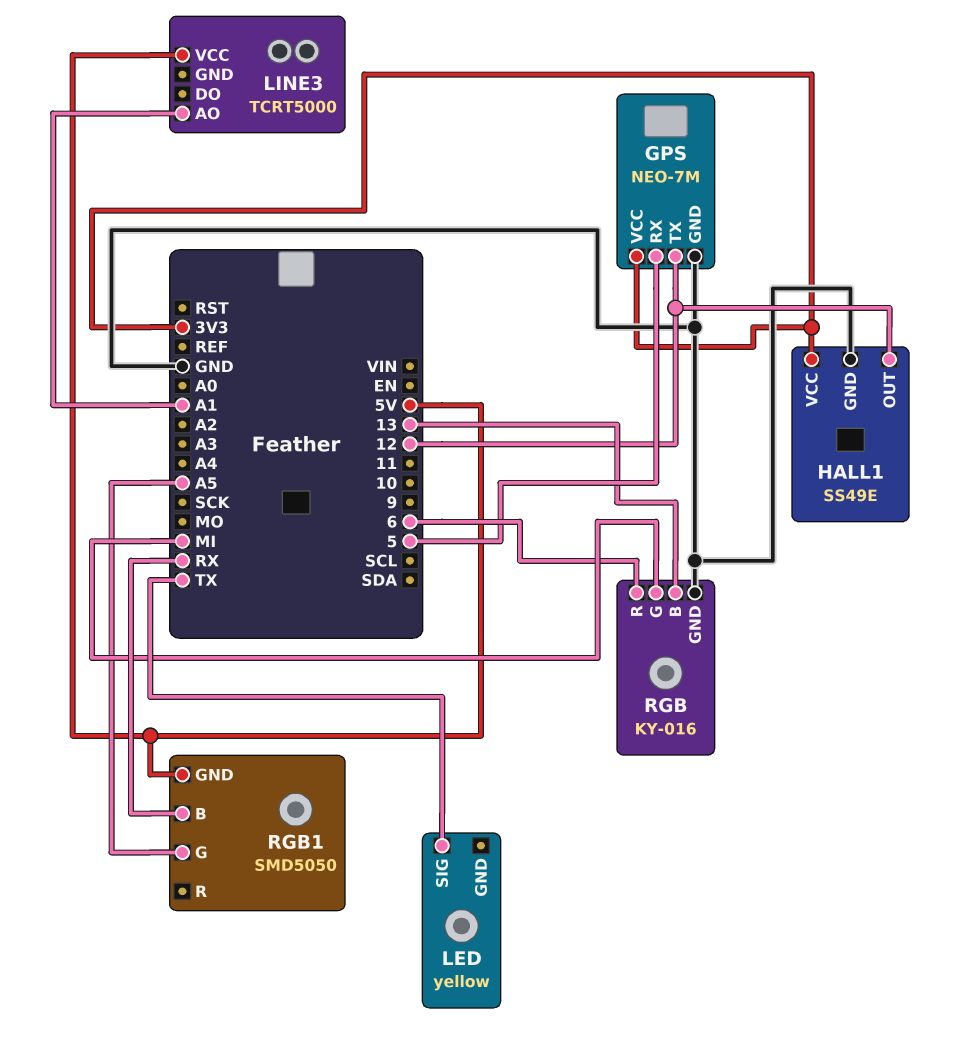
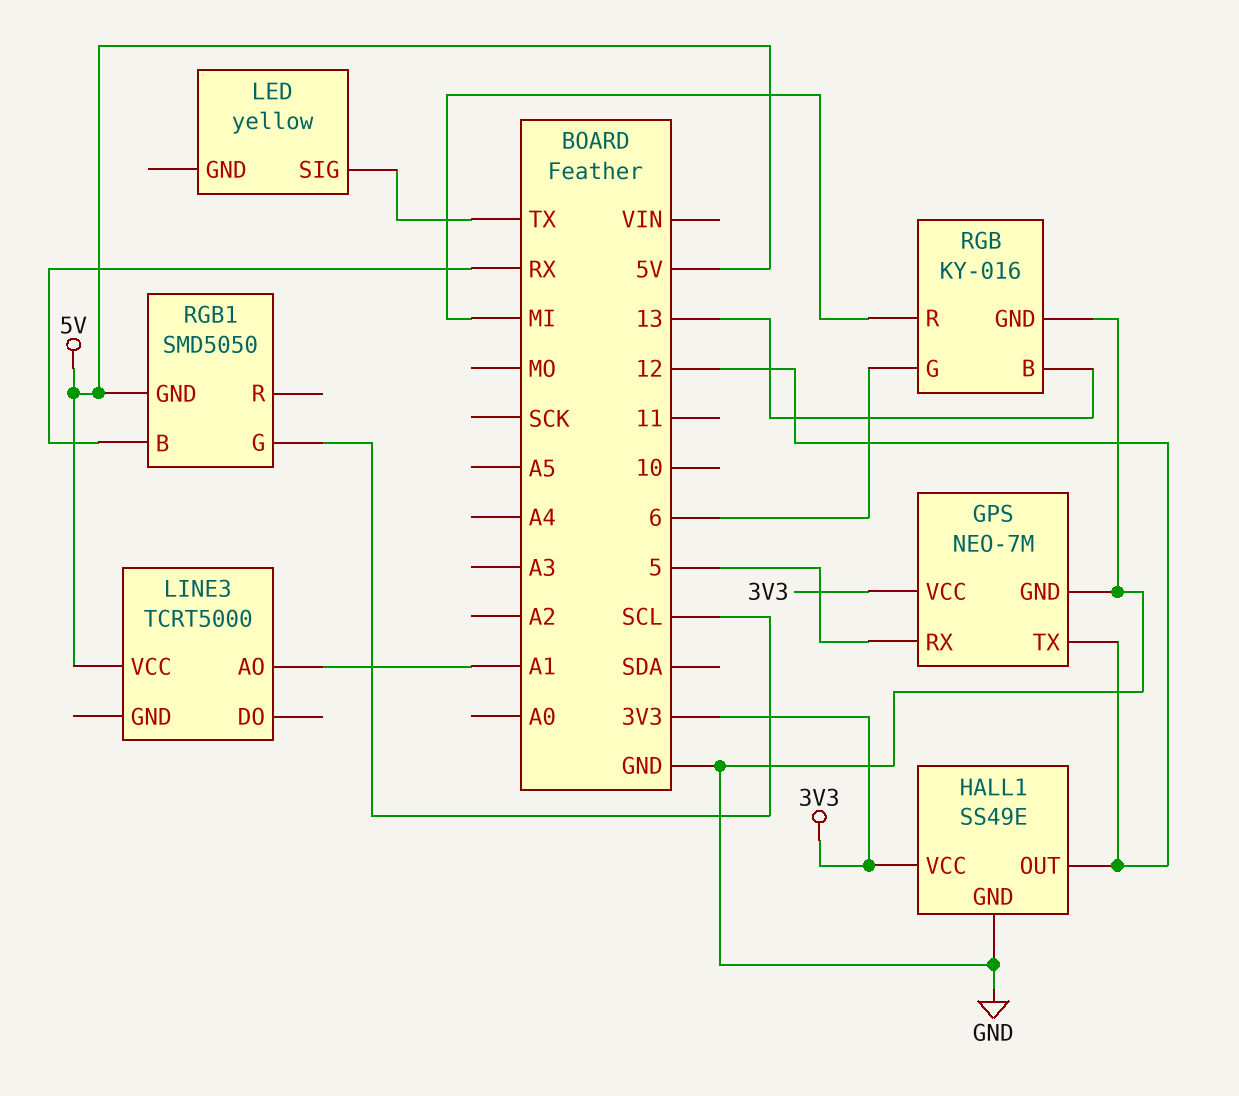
RGB pin G: MI -> 6
RGB pin R: 6 -> MI
RGB1 pin G: A5 -> SCL

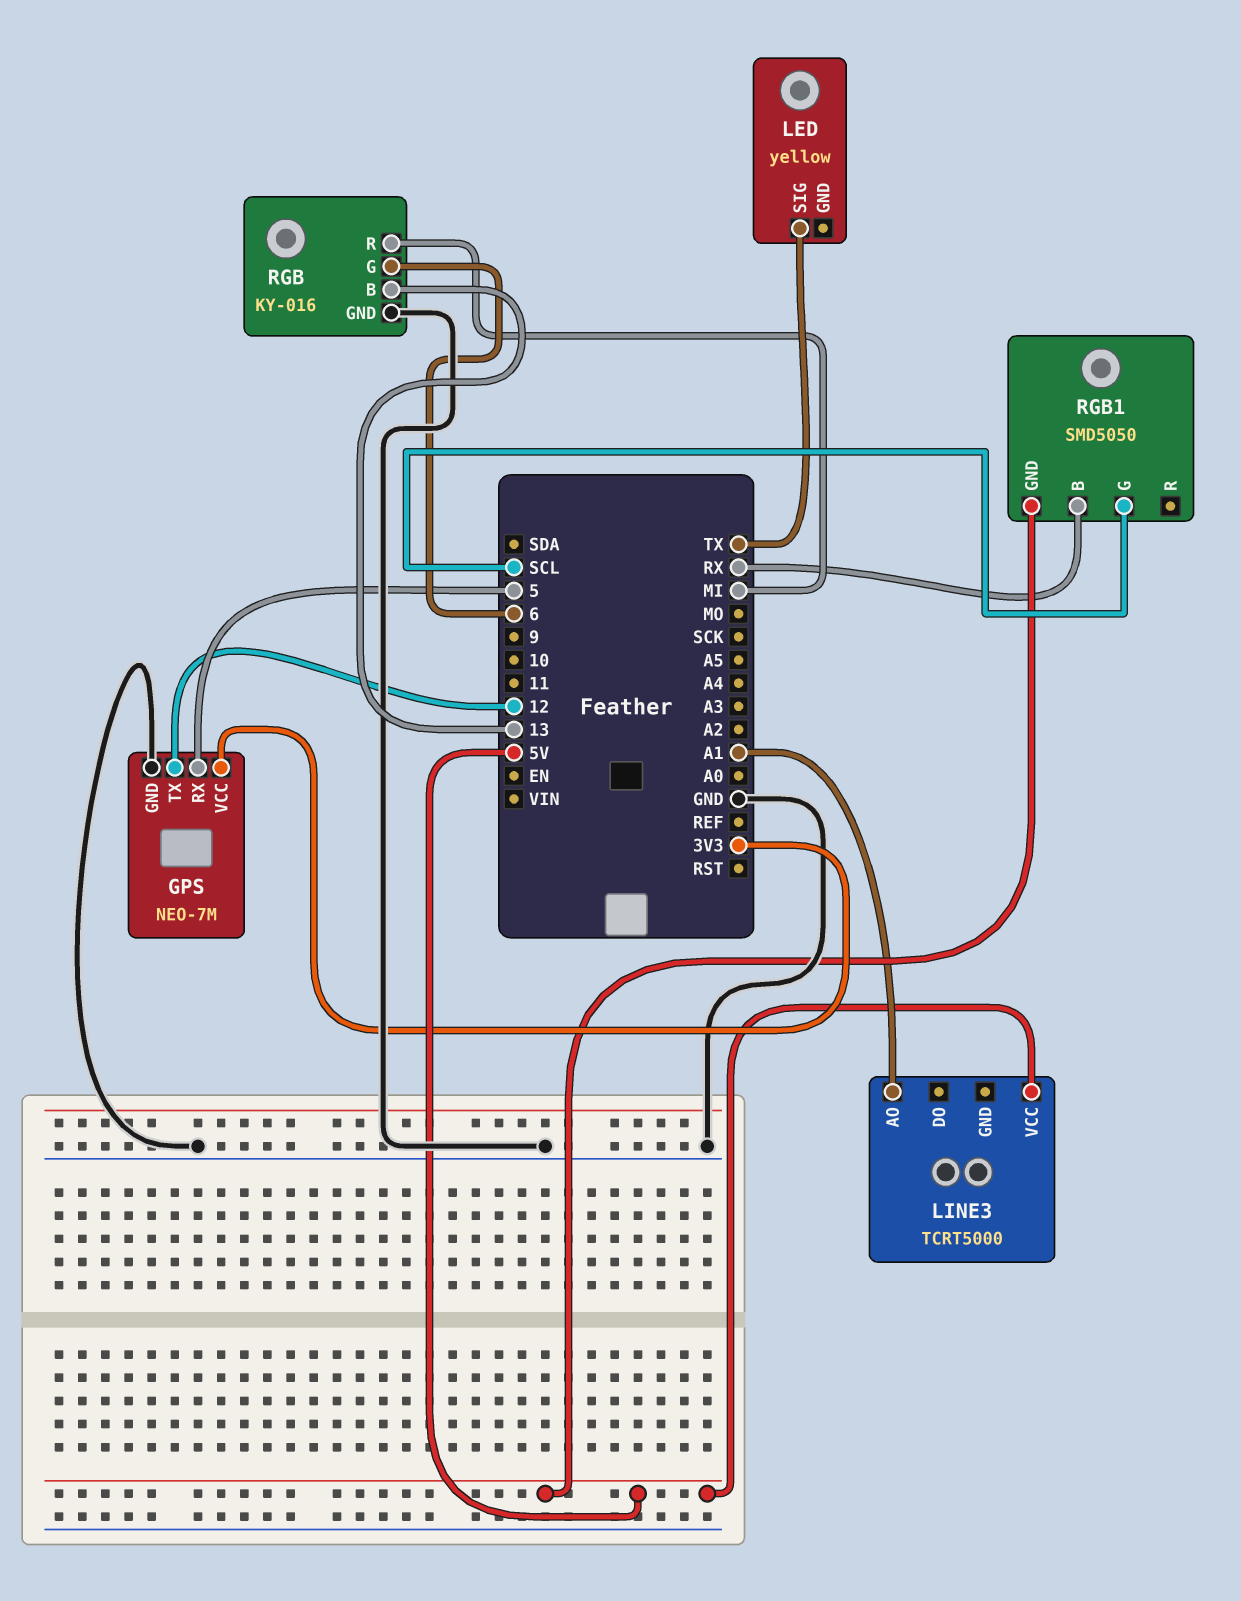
HALL1: SS49E -> none
HALL1 pin GND: GND -> none
HALL1 pin OUT: 12 -> none
HALL1 pin VCC: 3V3 -> none

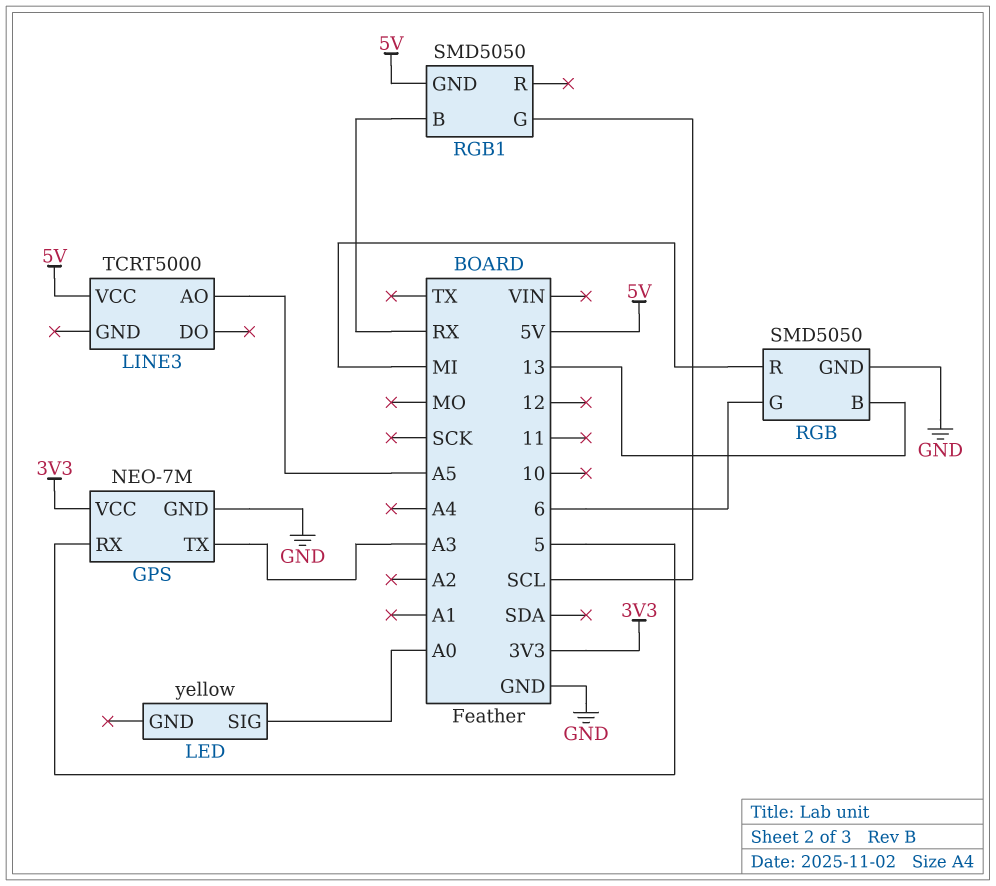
GPS pin TX: 12 -> A3
LED pin SIG: TX -> A0
LINE3 pin AO: A1 -> A5
RGB: KY-016 -> SMD5050

